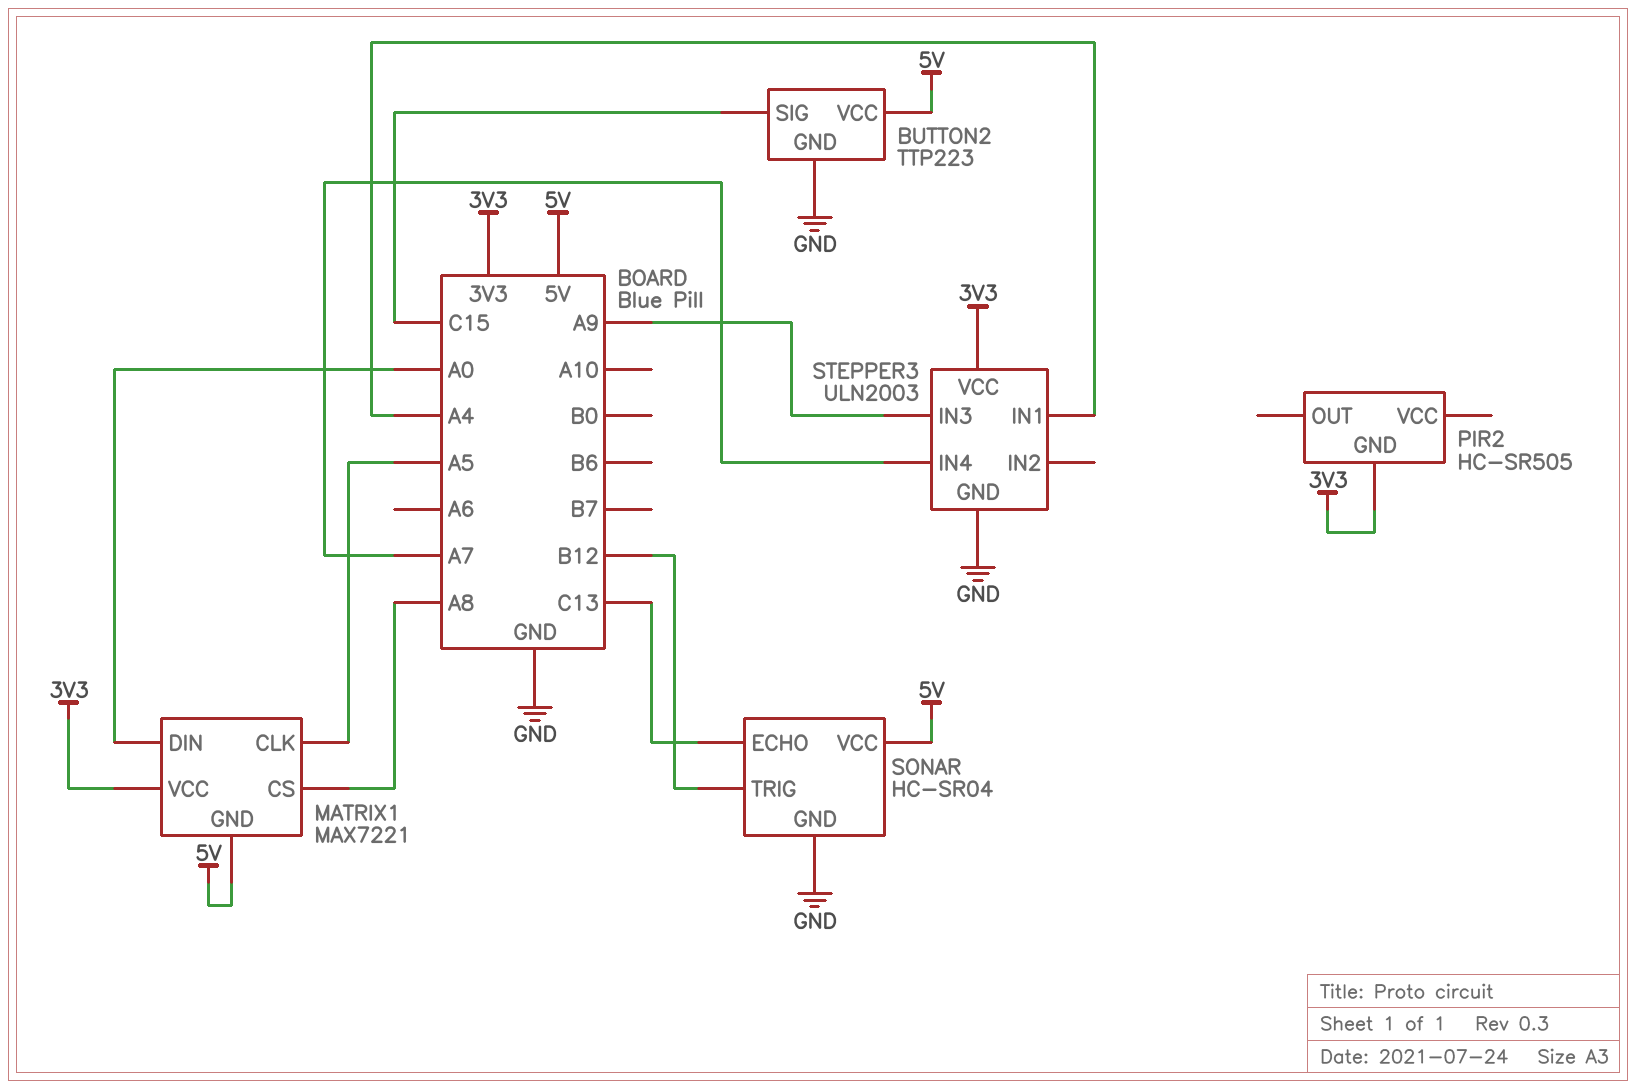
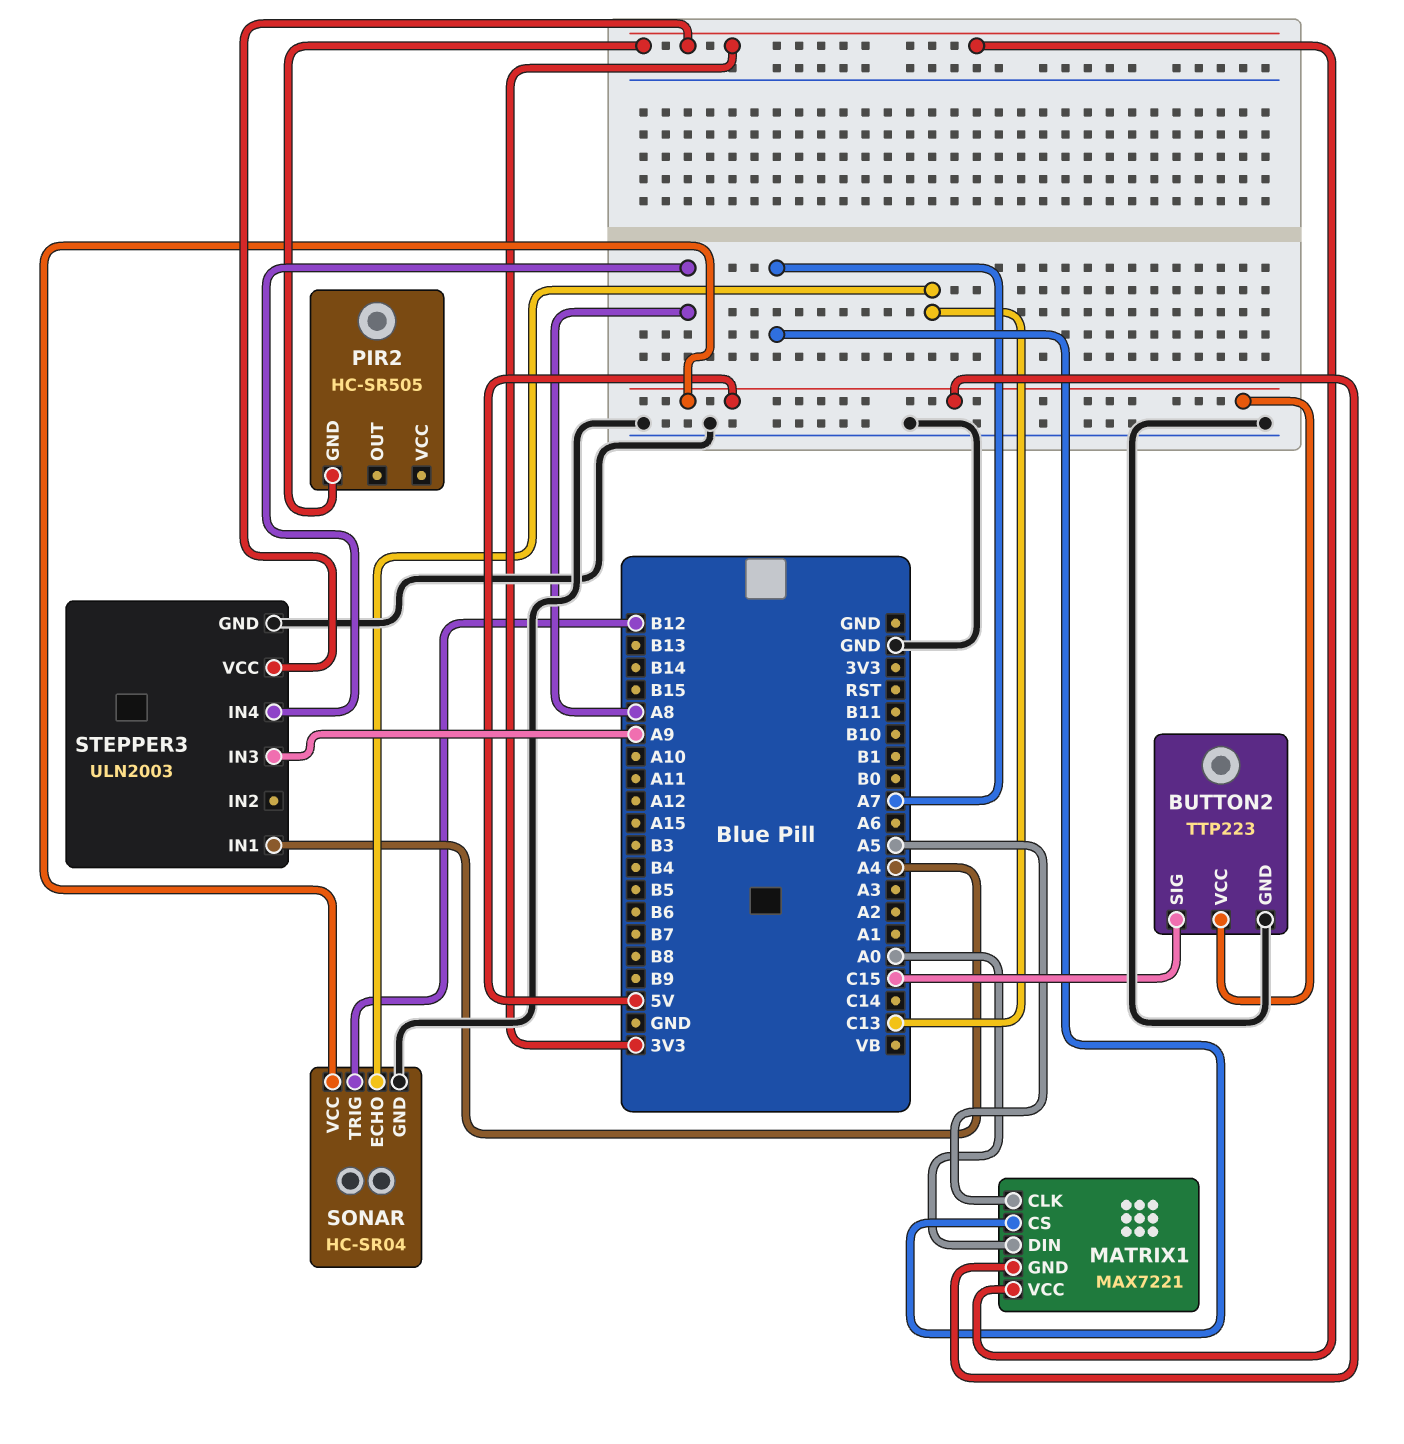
MATRIX1 pin CS: A8 -> A7
STEPPER3 pin IN4: A7 -> A8

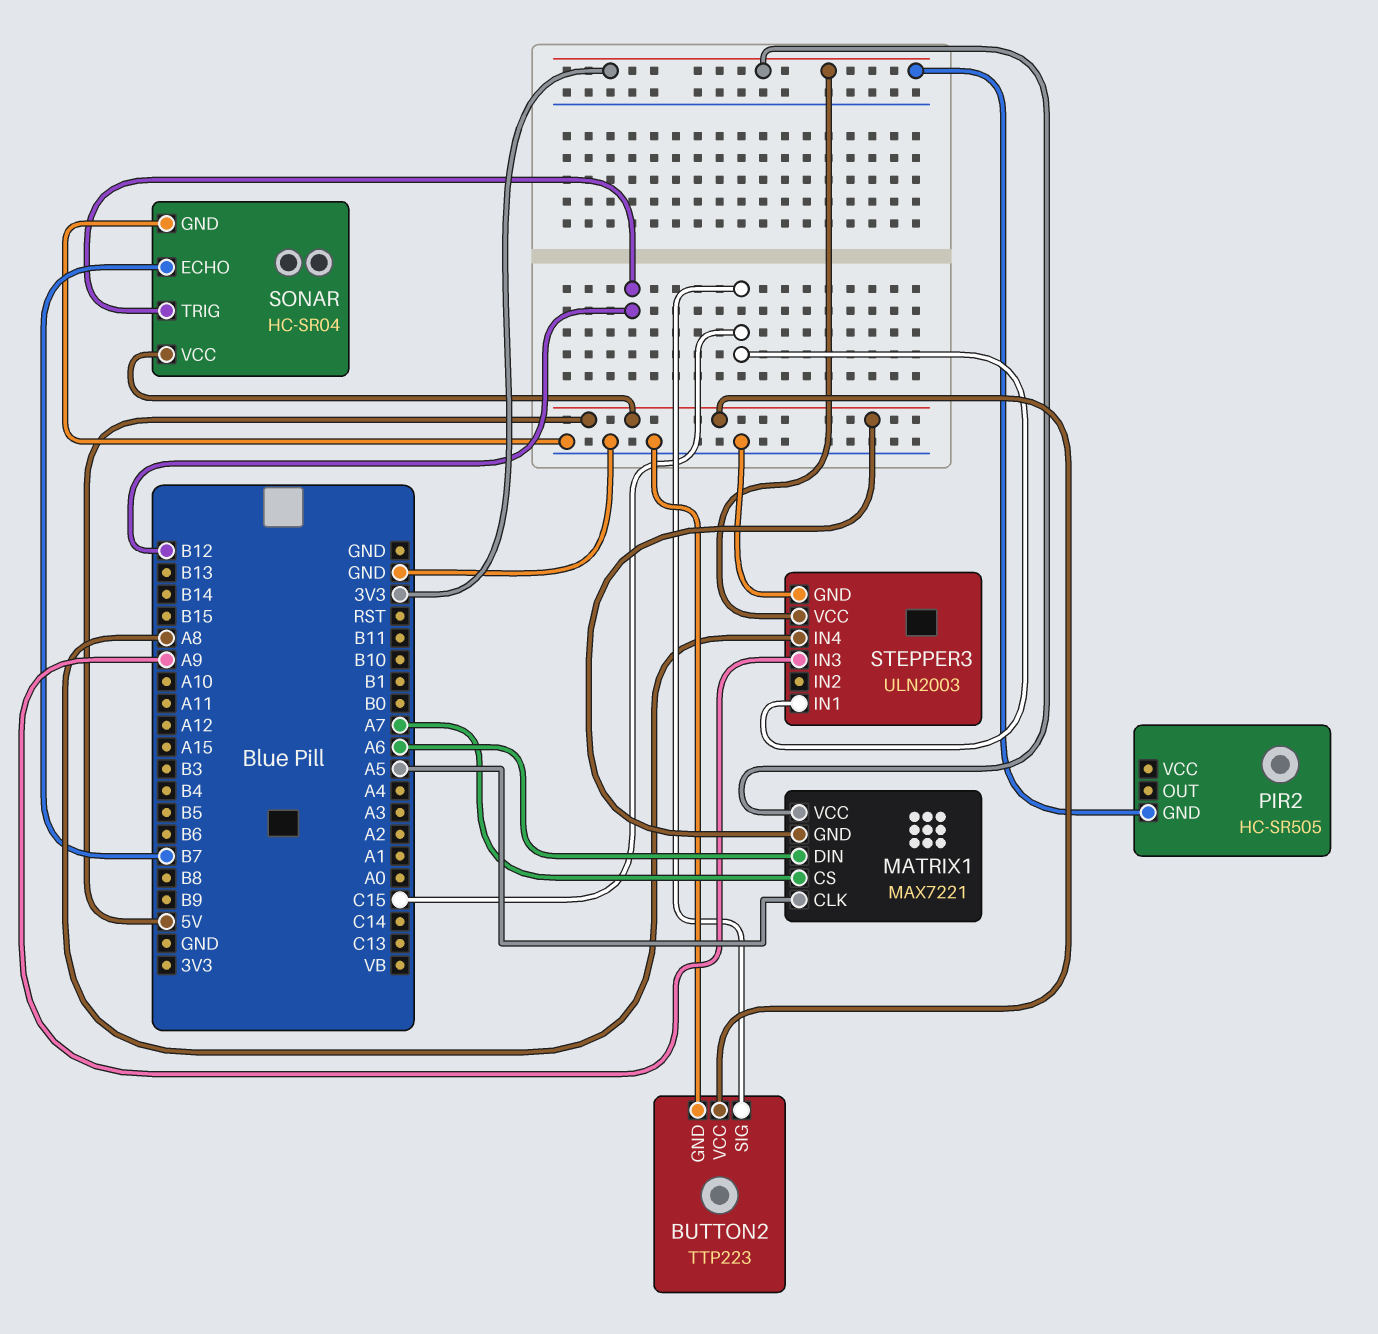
MATRIX1 pin DIN: A0 -> A6
SONAR pin ECHO: C13 -> B7
STEPPER3 pin IN1: A4 -> C15

